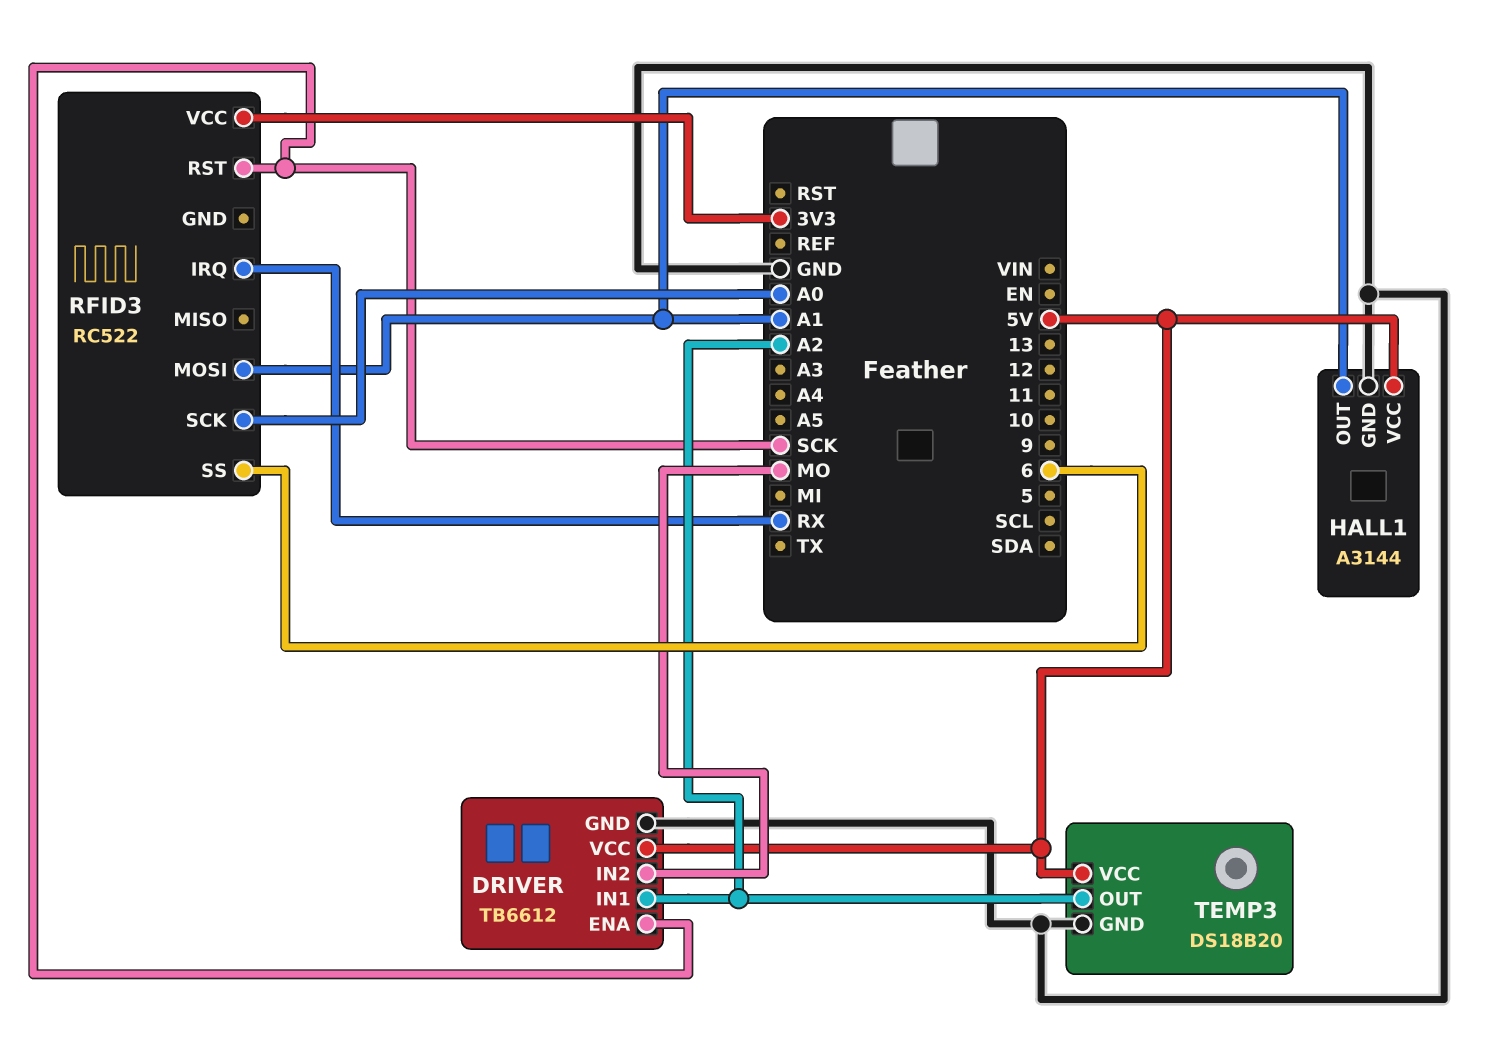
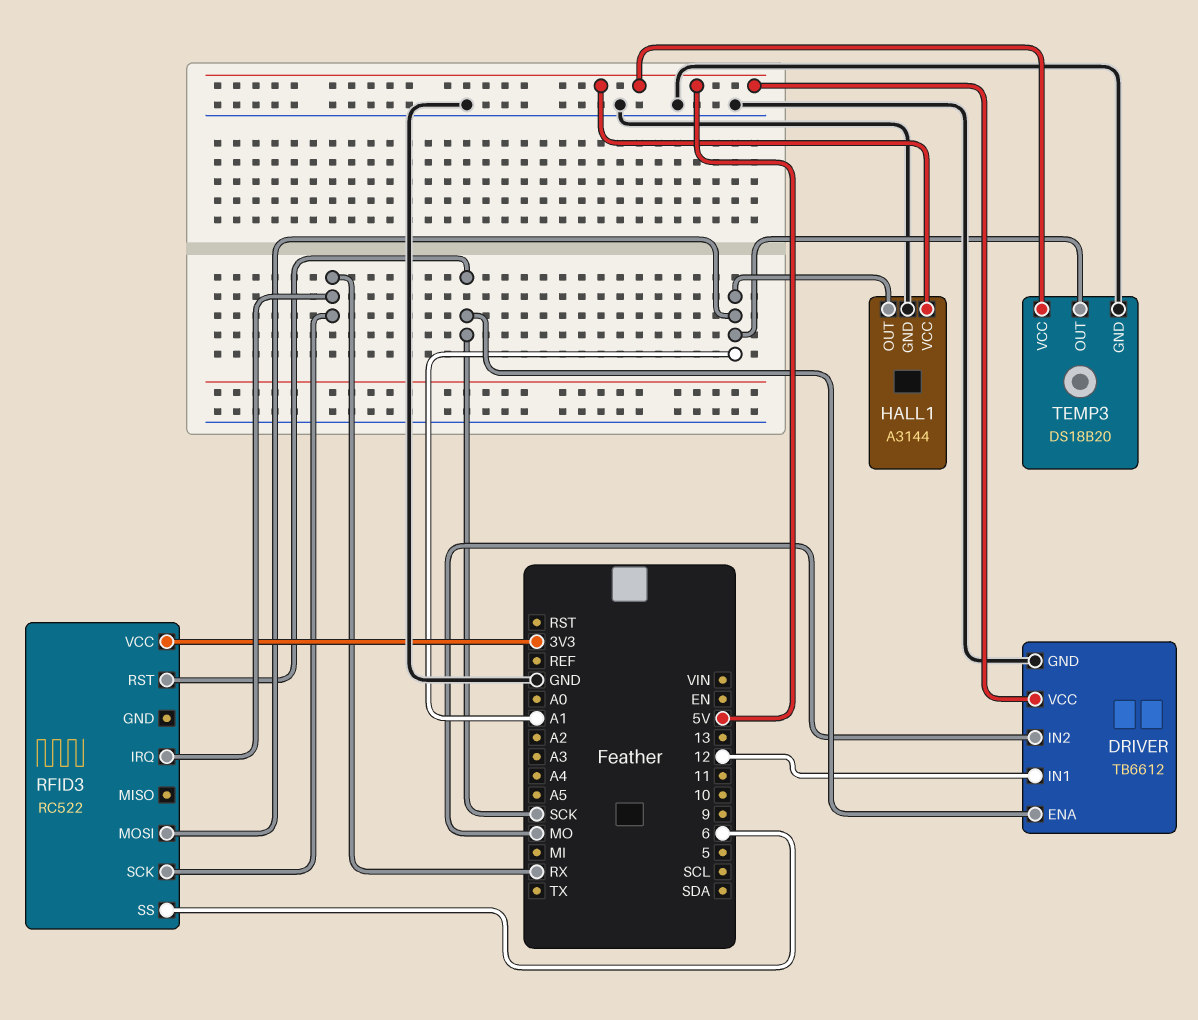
DRIVER pin IN1: A2 -> 12
RFID3 pin SCK: A0 -> RX
TEMP3 pin OUT: A2 -> A1

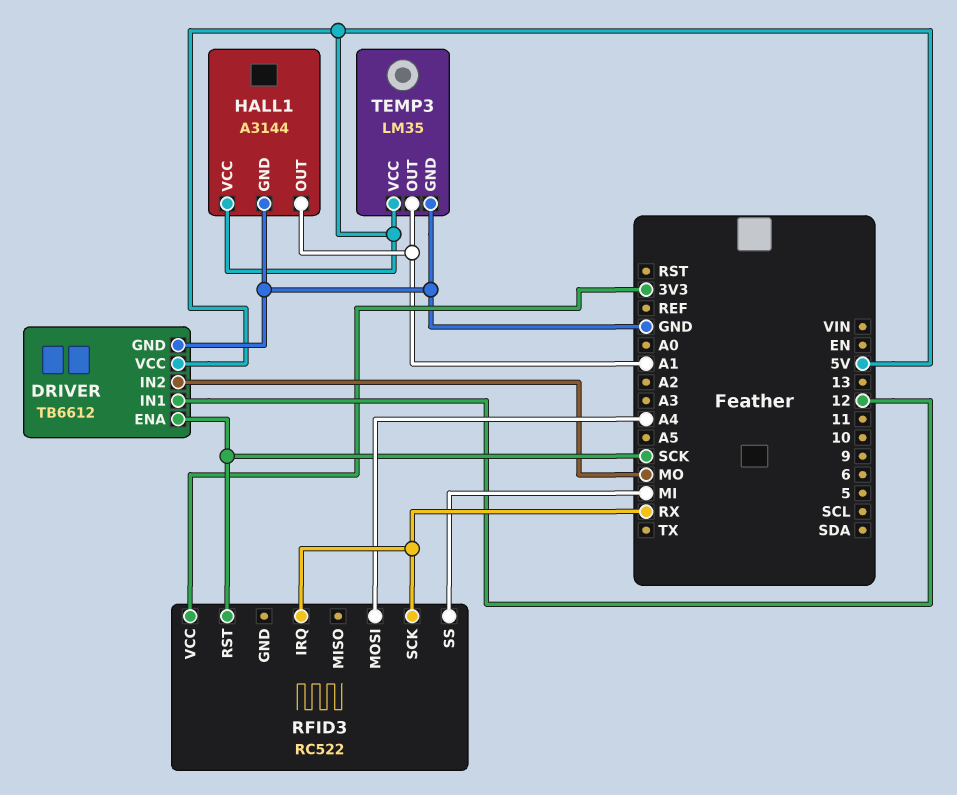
RFID3 pin MOSI: A1 -> A4
RFID3 pin SS: 6 -> MI
TEMP3: DS18B20 -> LM35

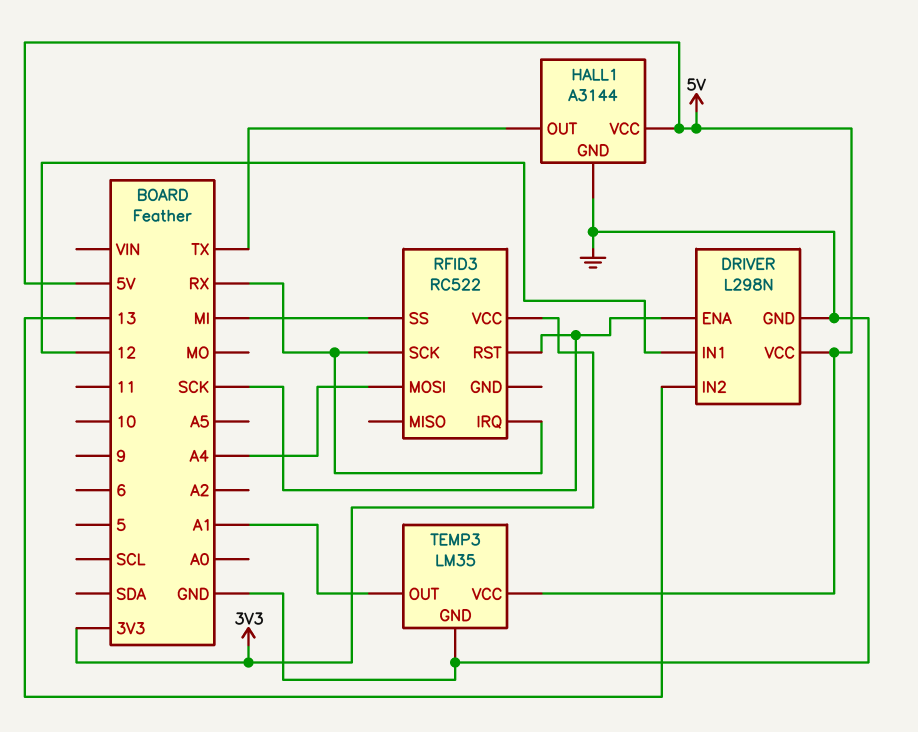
DRIVER: TB6612 -> L298N
DRIVER pin IN2: MO -> 13
HALL1 pin OUT: A1 -> TX

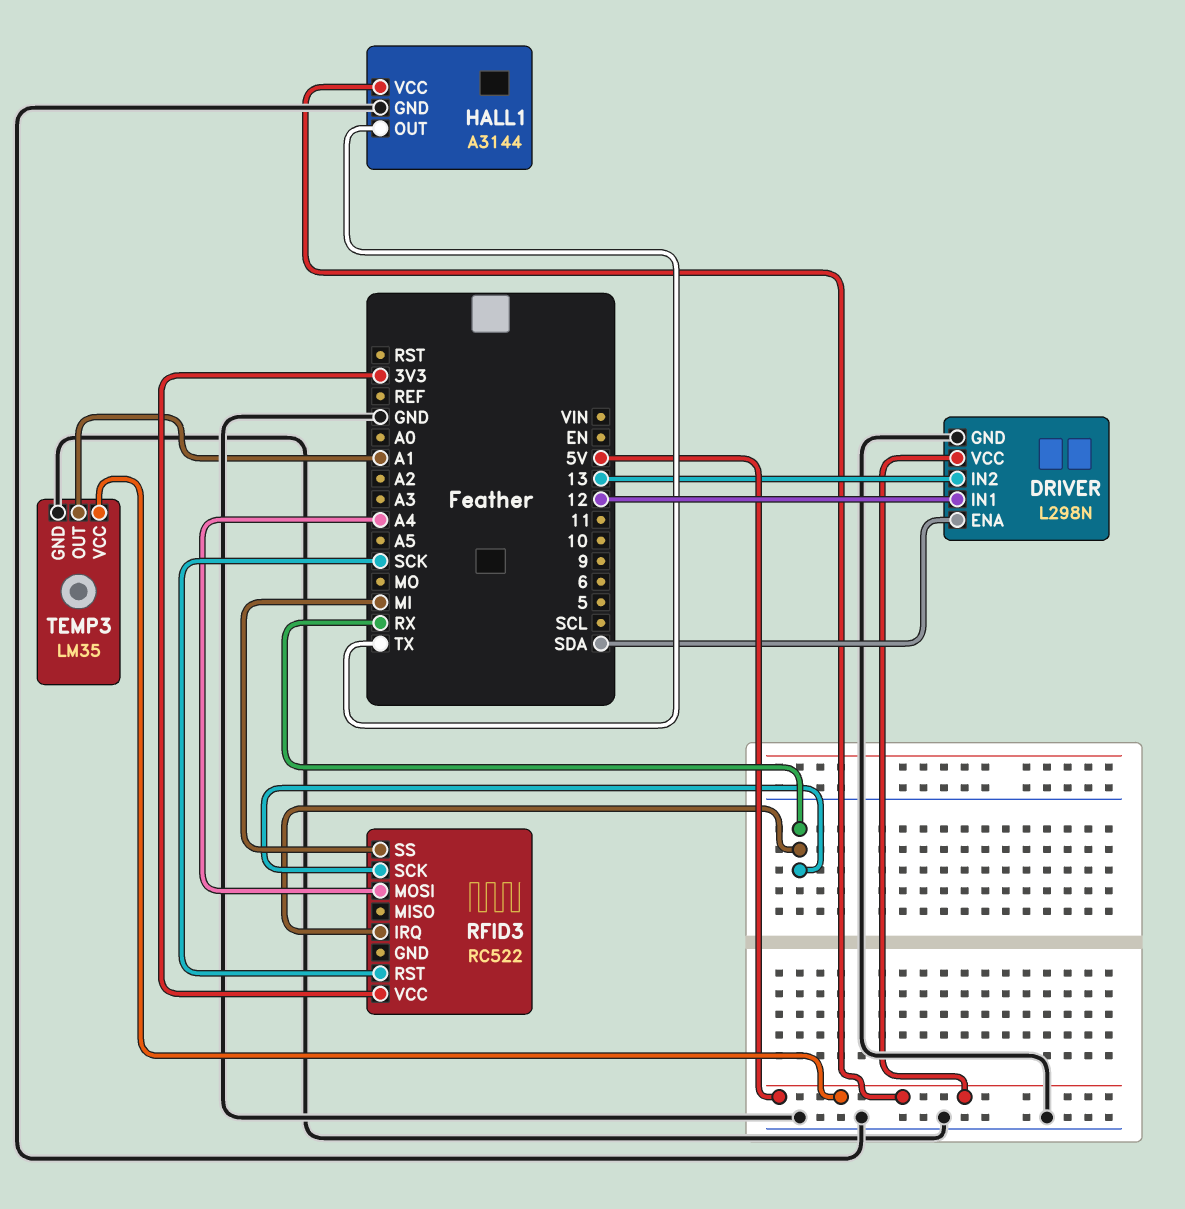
DRIVER pin ENA: SCK -> SDA

